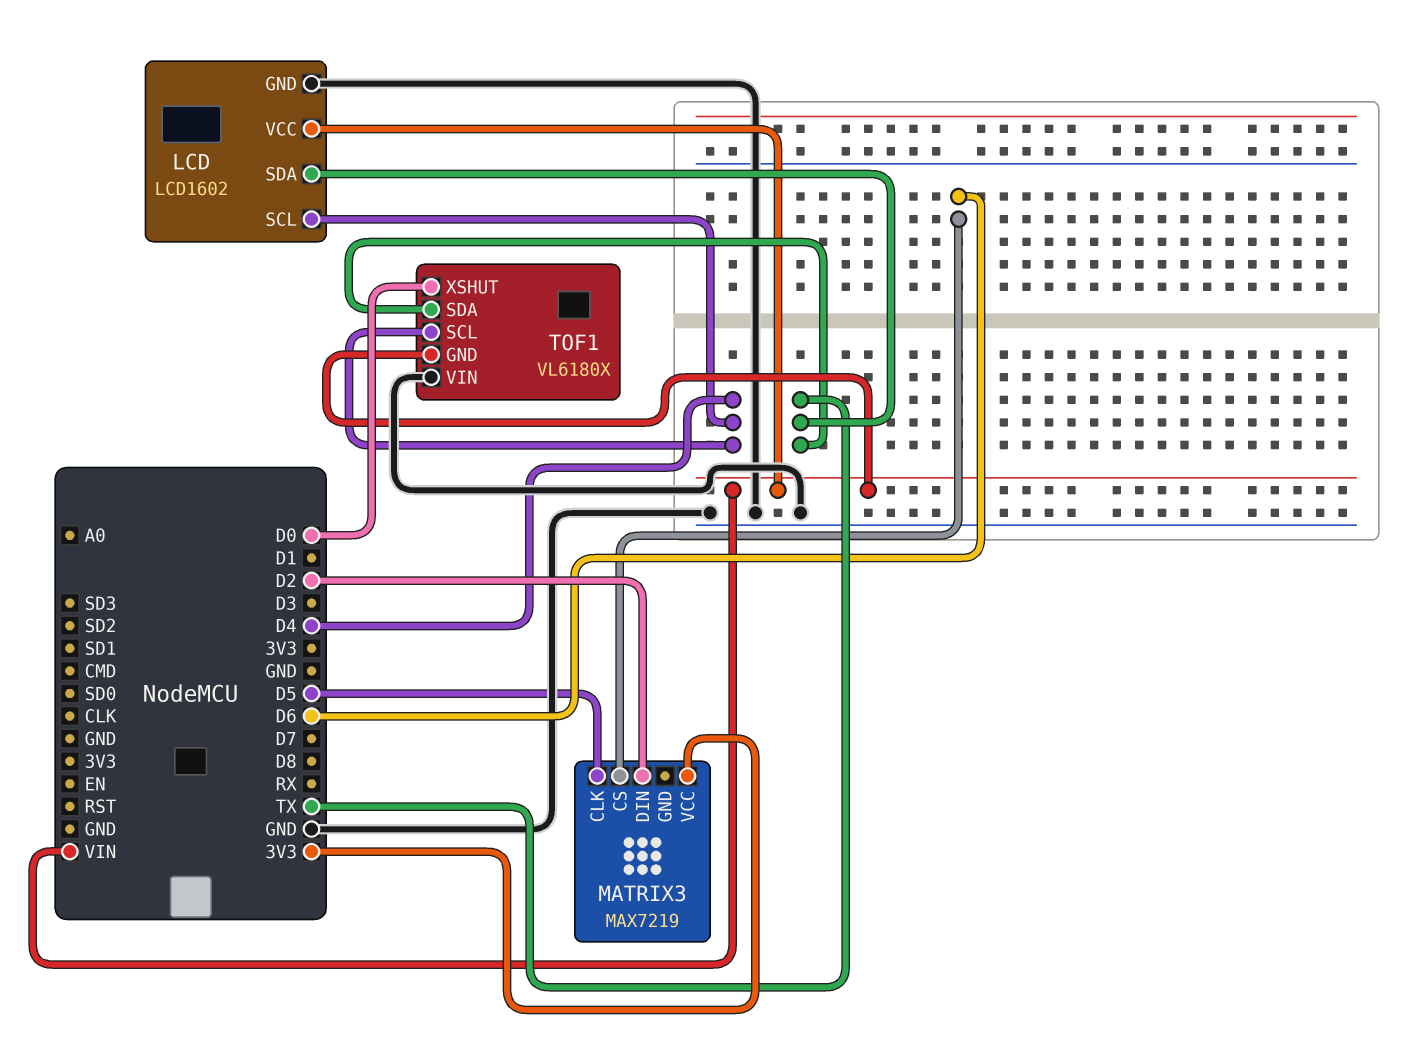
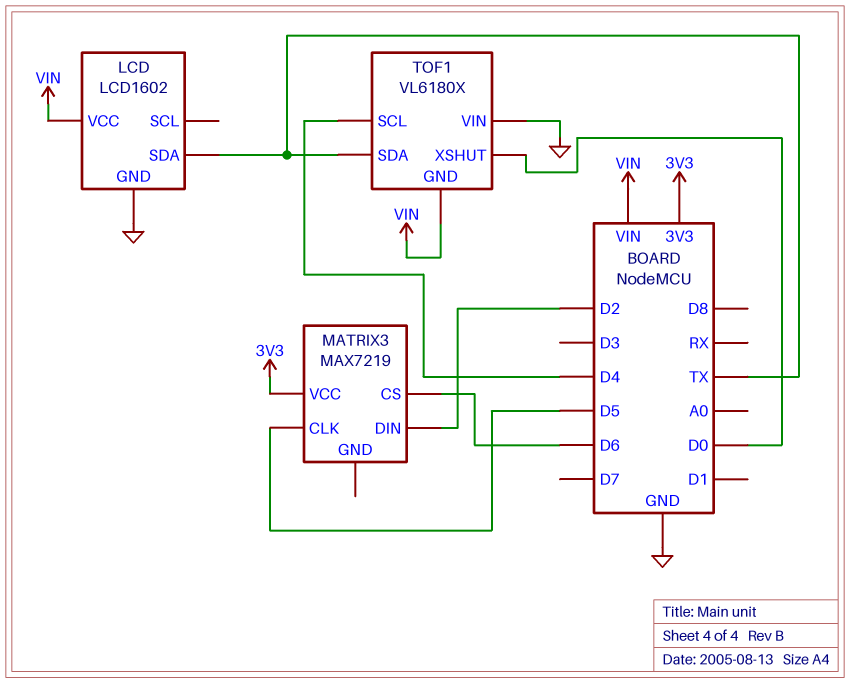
LCD pin SCL: D4 -> none

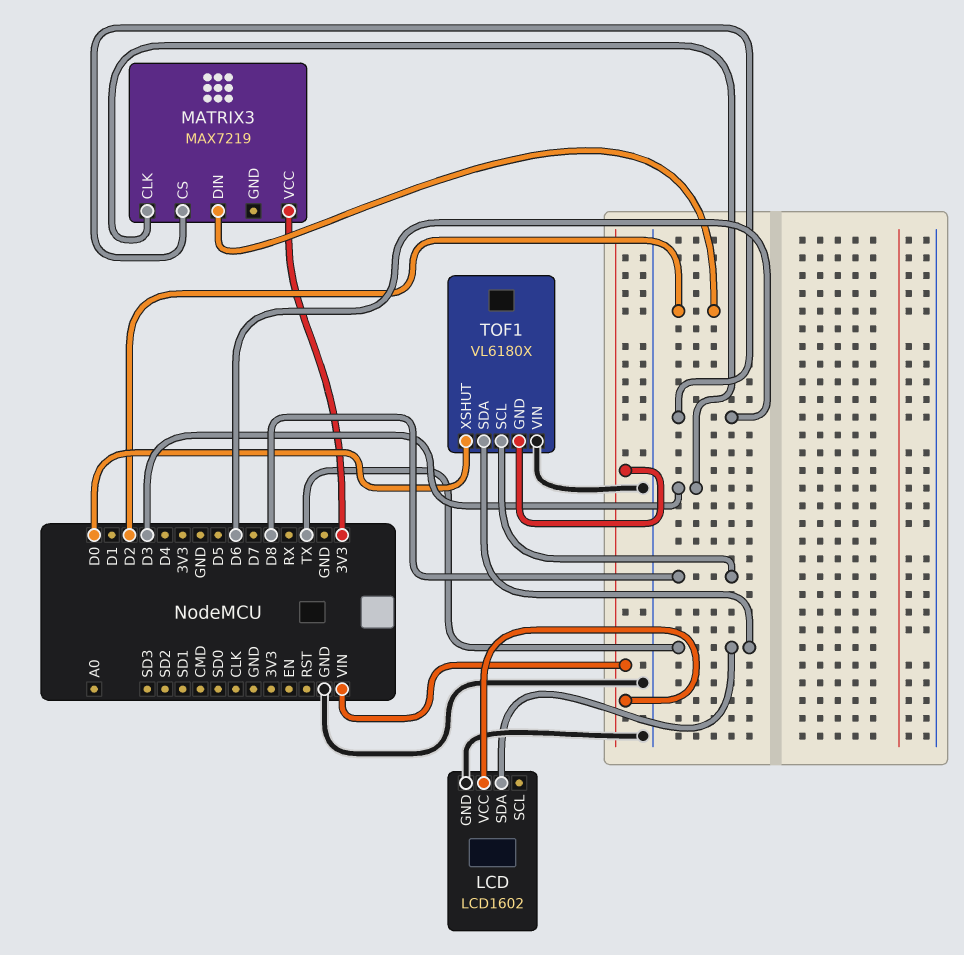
MATRIX3 pin CLK: D5 -> D3
TOF1 pin SCL: D4 -> D8

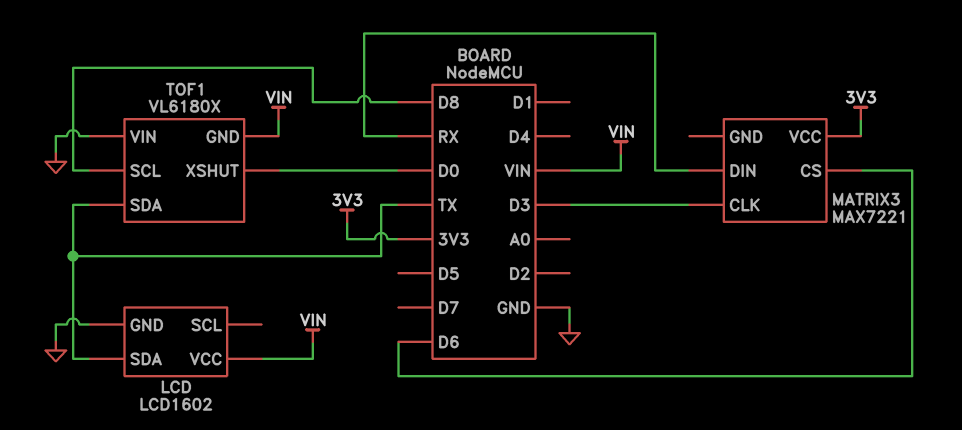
MATRIX3: MAX7219 -> MAX7221
MATRIX3 pin DIN: D2 -> RX

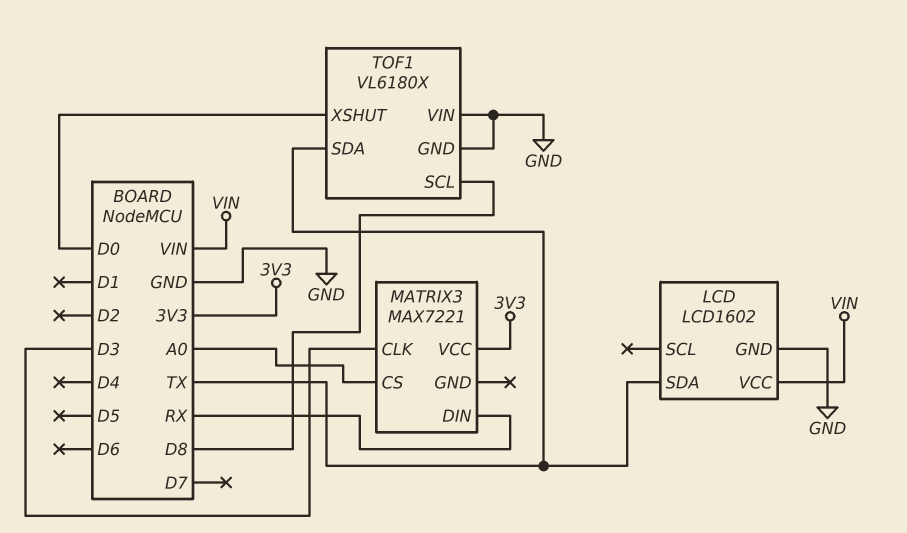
MATRIX3 pin CS: D6 -> A0
TOF1 pin GND: VIN -> GND

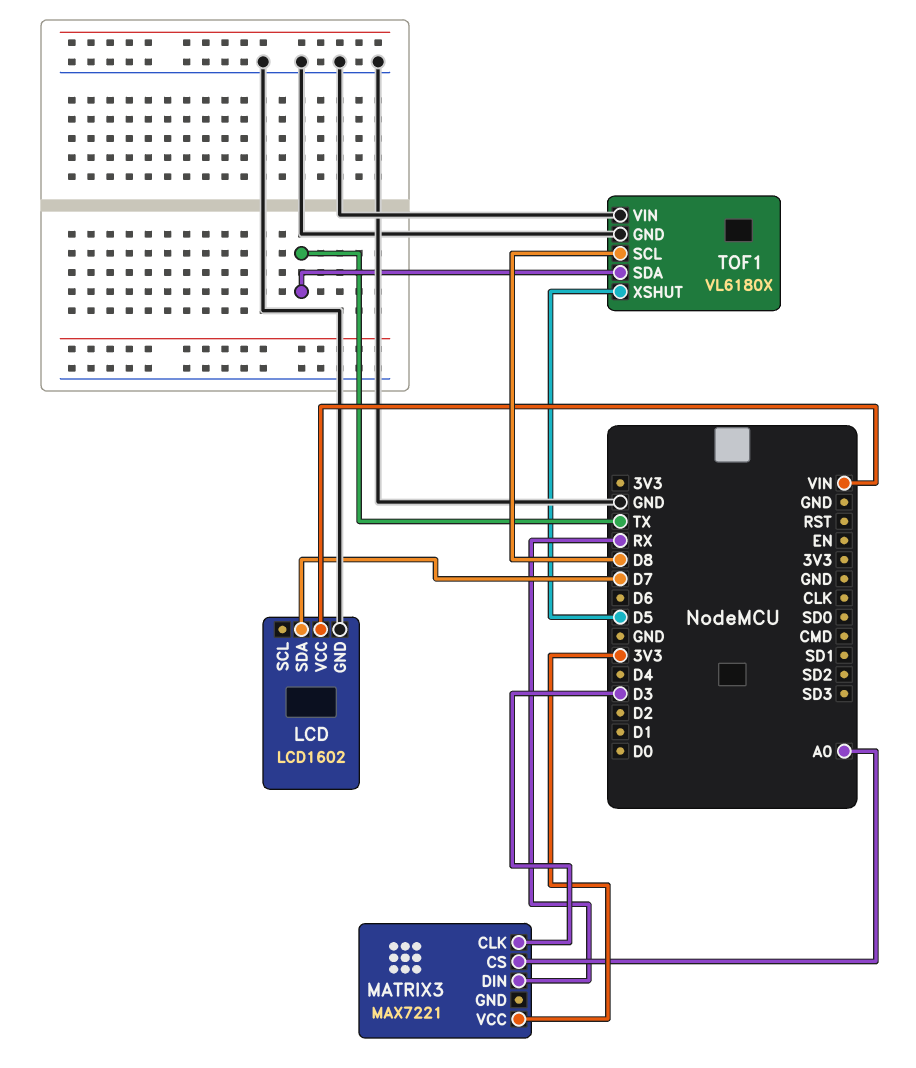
LCD pin SDA: TX -> D7
TOF1 pin XSHUT: D0 -> D5

